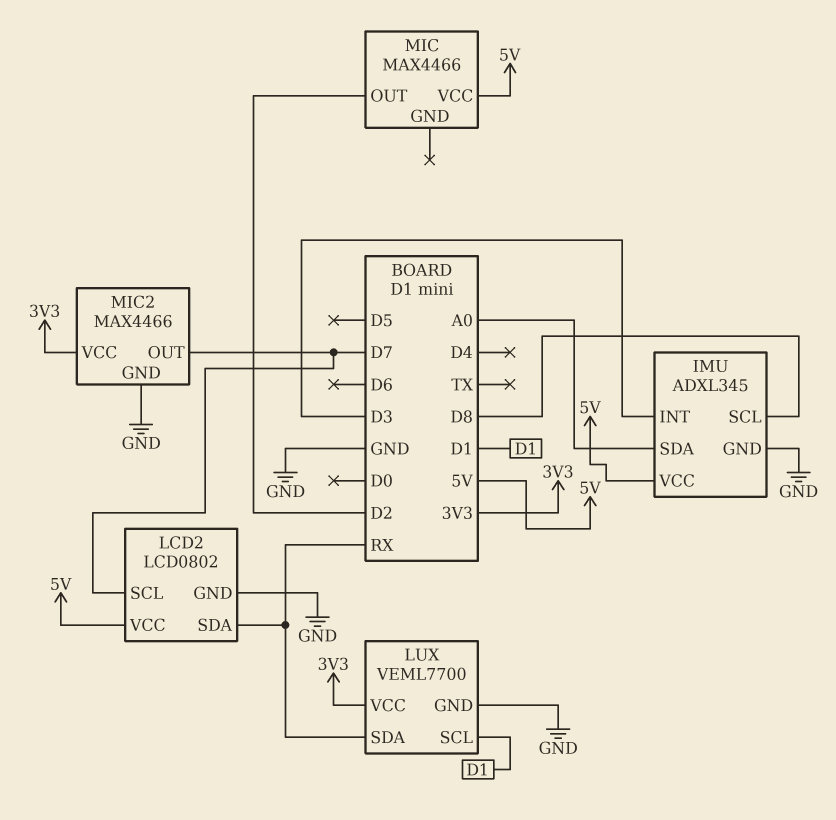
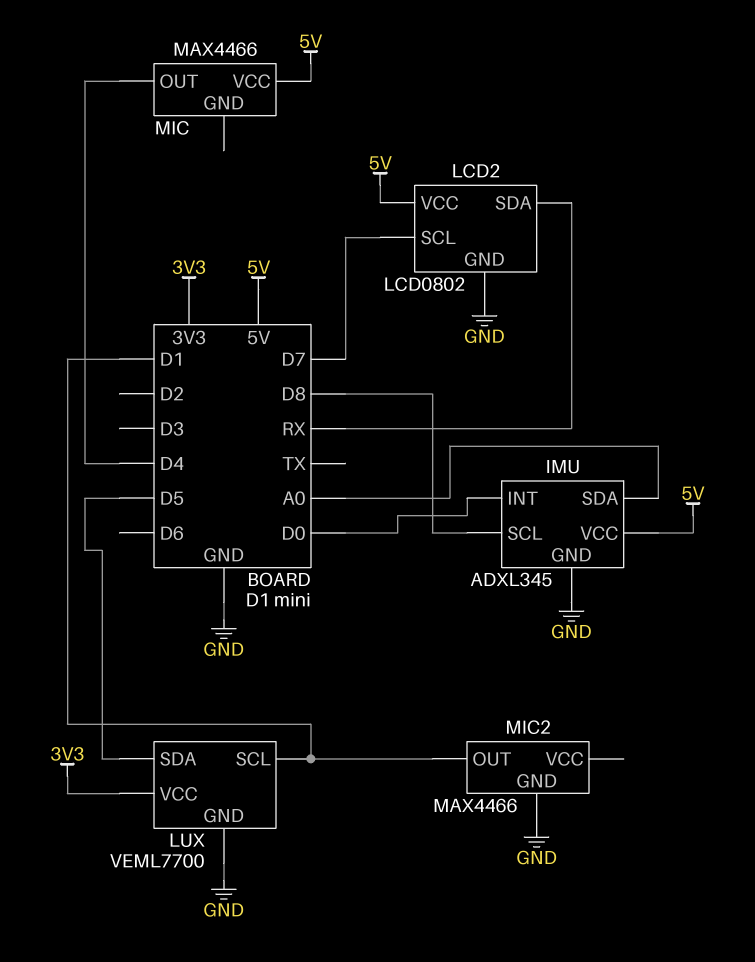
IMU pin INT: D3 -> D0
LUX pin SDA: RX -> D5
MIC pin OUT: D2 -> D4
MIC2 pin OUT: D7 -> D1
MIC2 pin VCC: 3V3 -> none

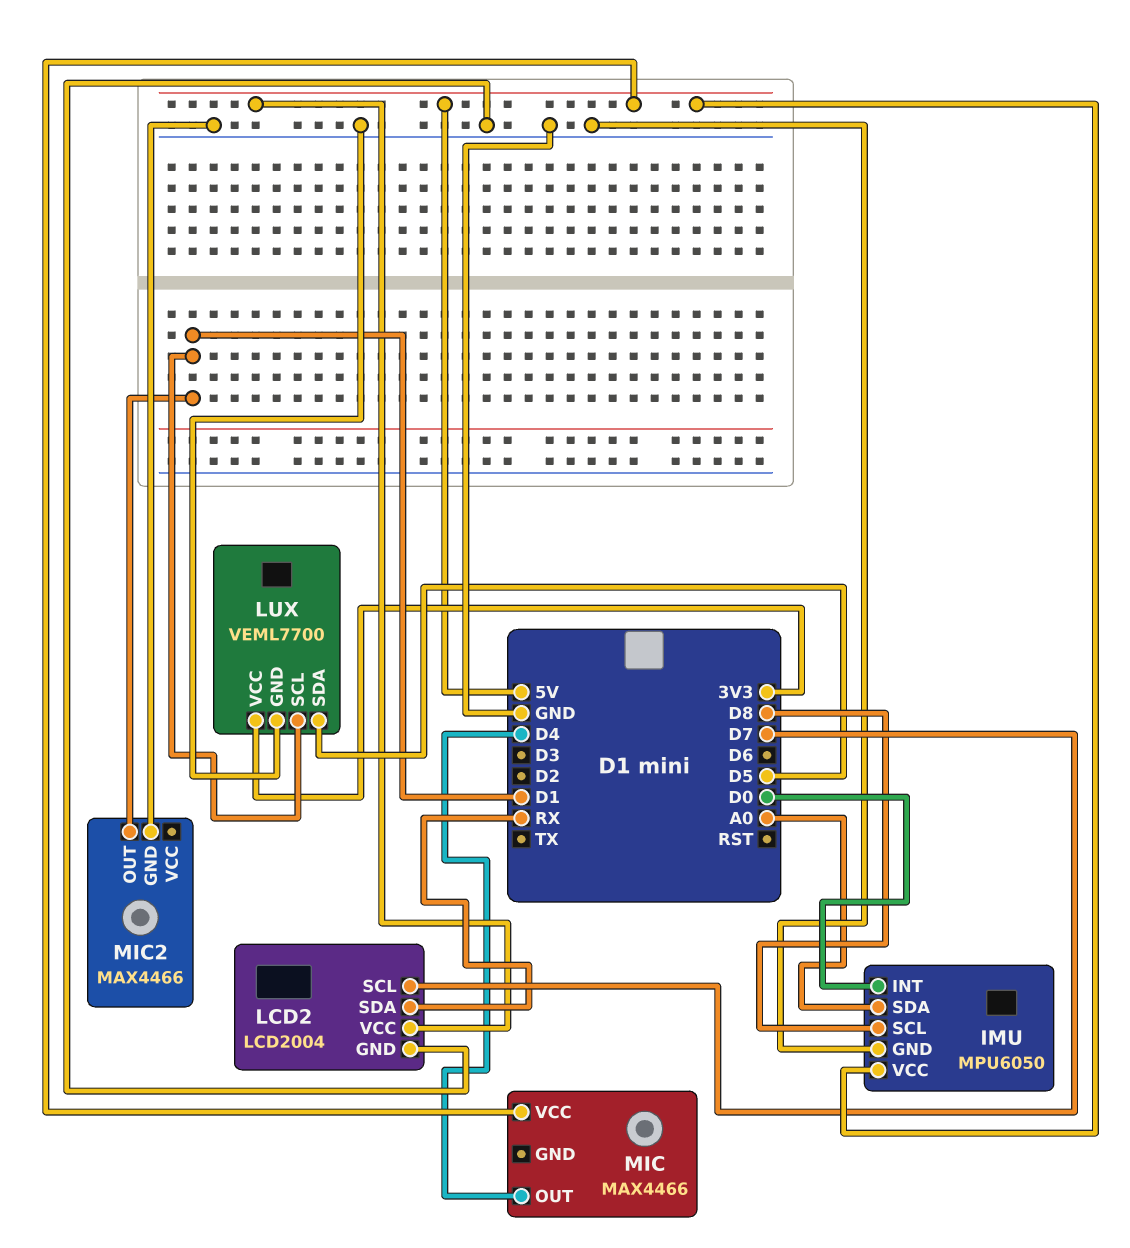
IMU: ADXL345 -> MPU6050
LCD2: LCD0802 -> LCD2004

